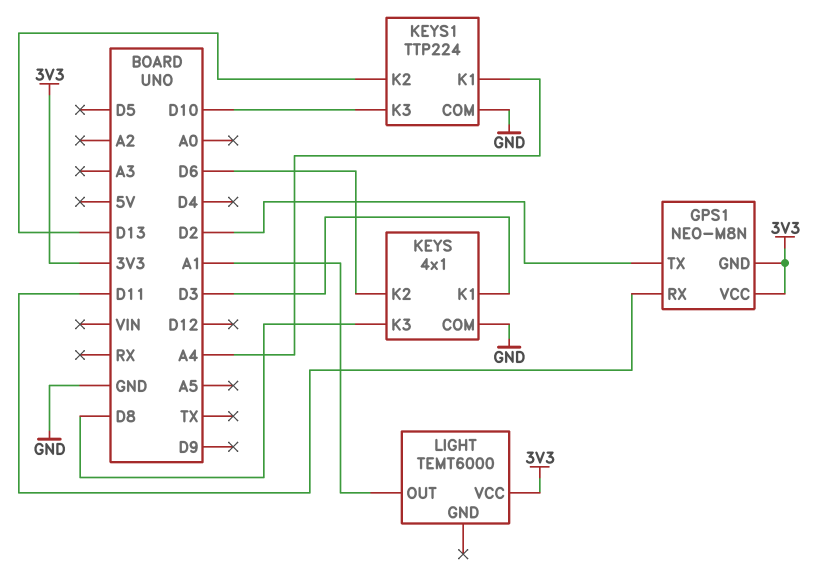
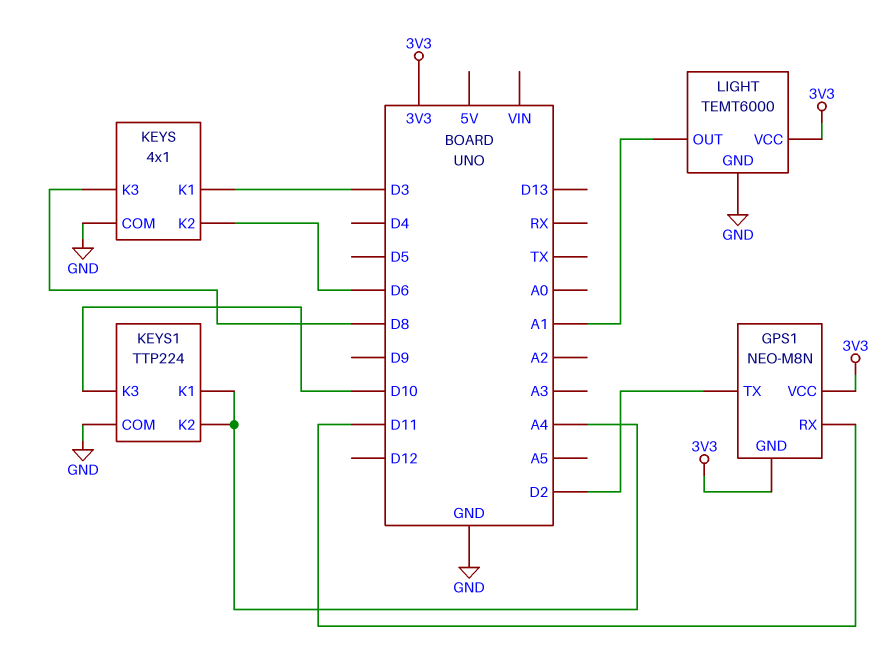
KEYS1 pin K2: D13 -> A4
LIGHT pin GND: none -> GND

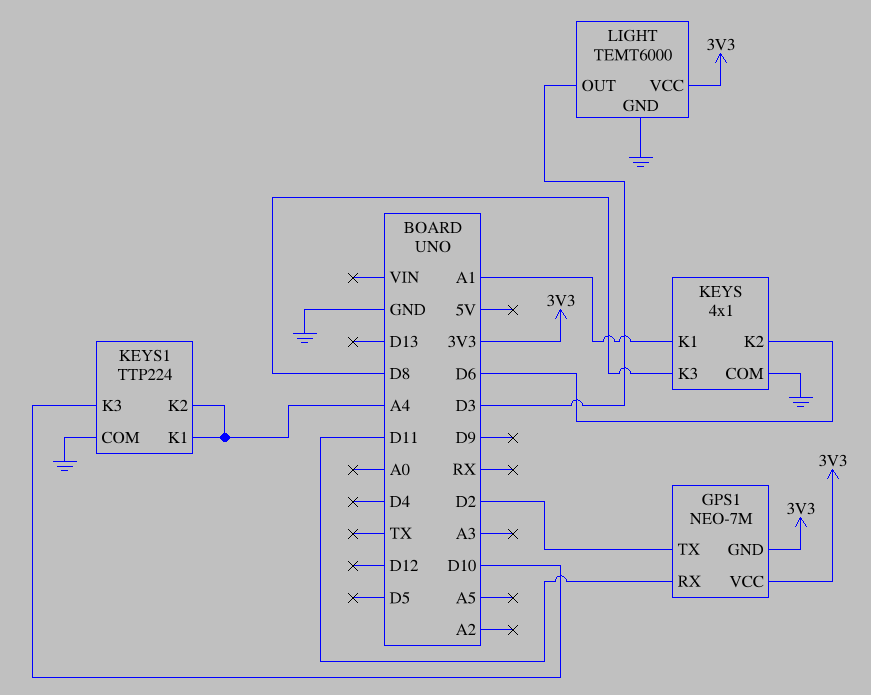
GPS1: NEO-M8N -> NEO-7M
KEYS pin K1: D3 -> A1
LIGHT pin OUT: A1 -> D3

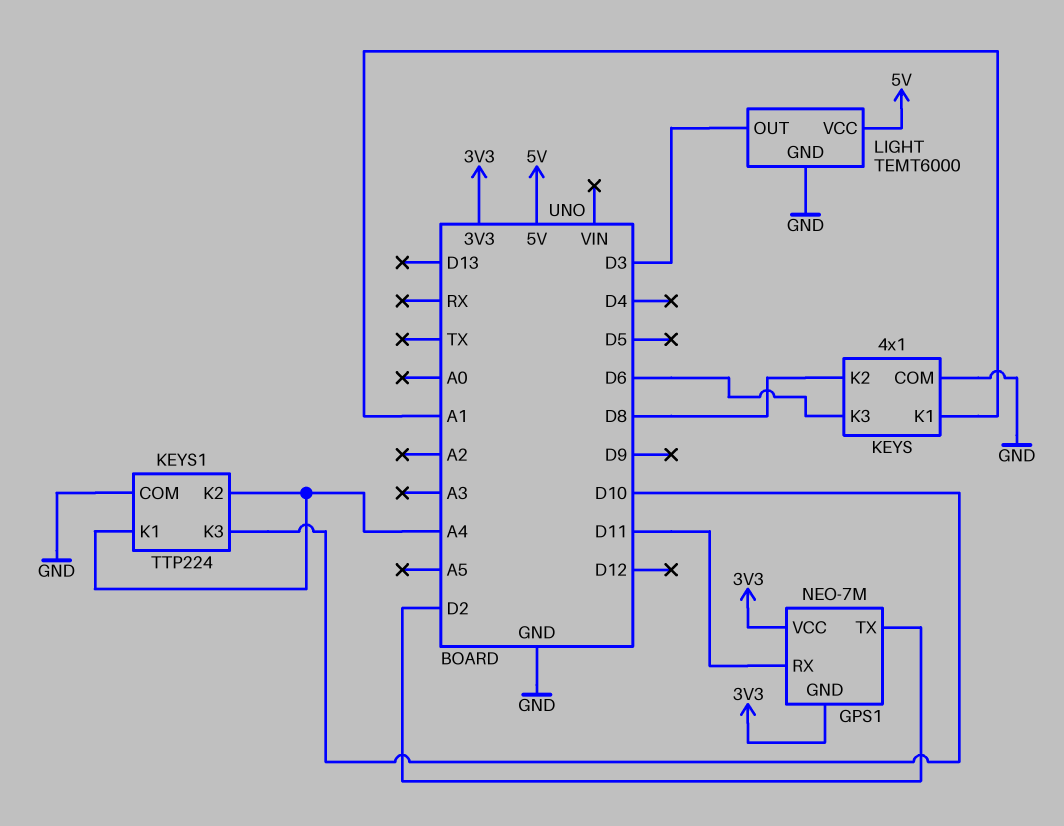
KEYS pin K2: D6 -> D8
KEYS pin K3: D8 -> D6
LIGHT pin VCC: 3V3 -> 5V

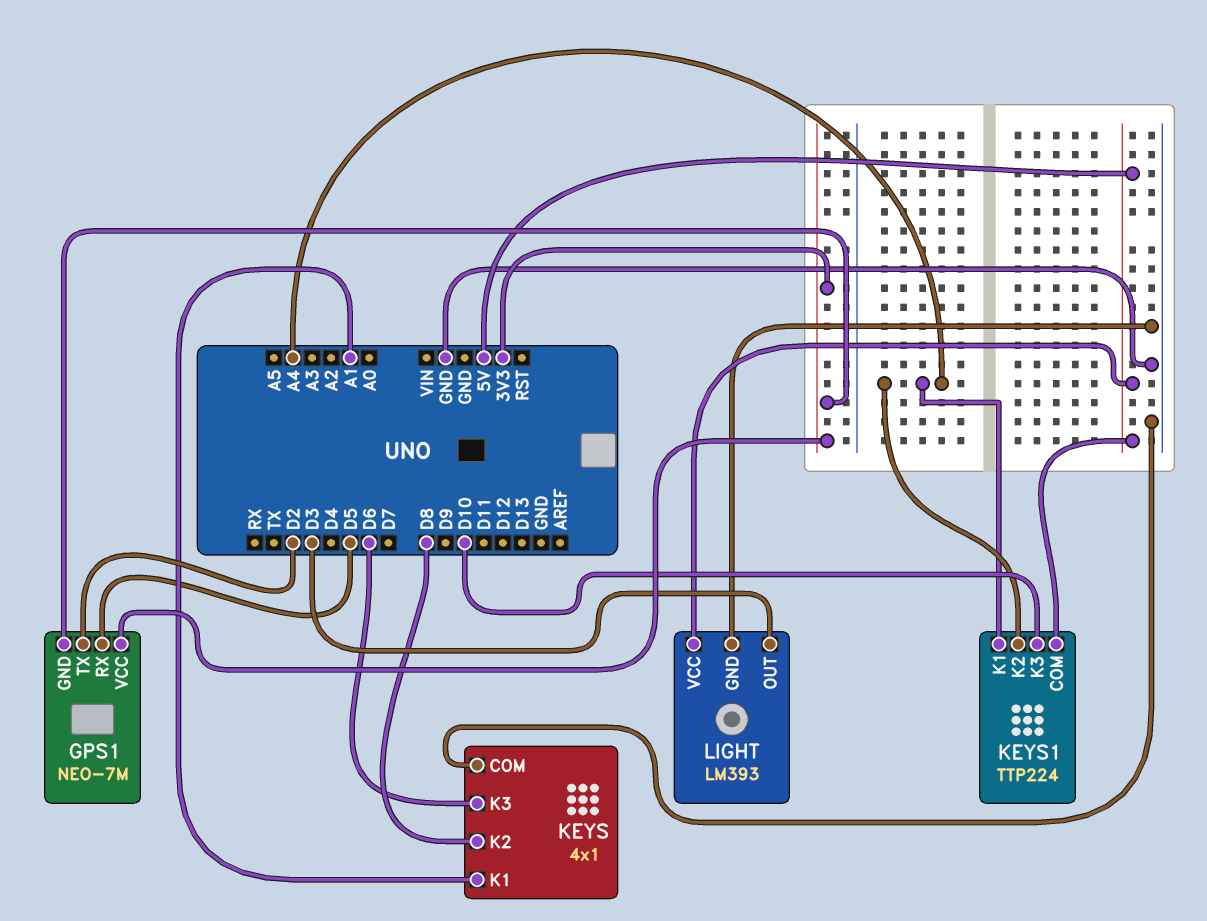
GPS1 pin RX: D11 -> D5
KEYS1 pin COM: GND -> 5V
LIGHT: TEMT6000 -> LM393

